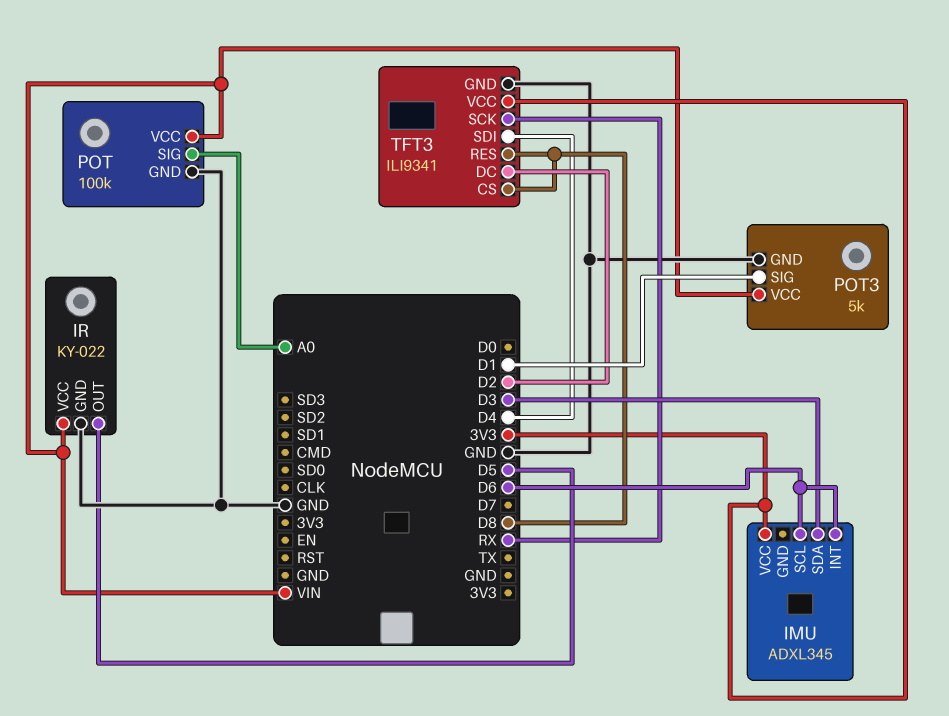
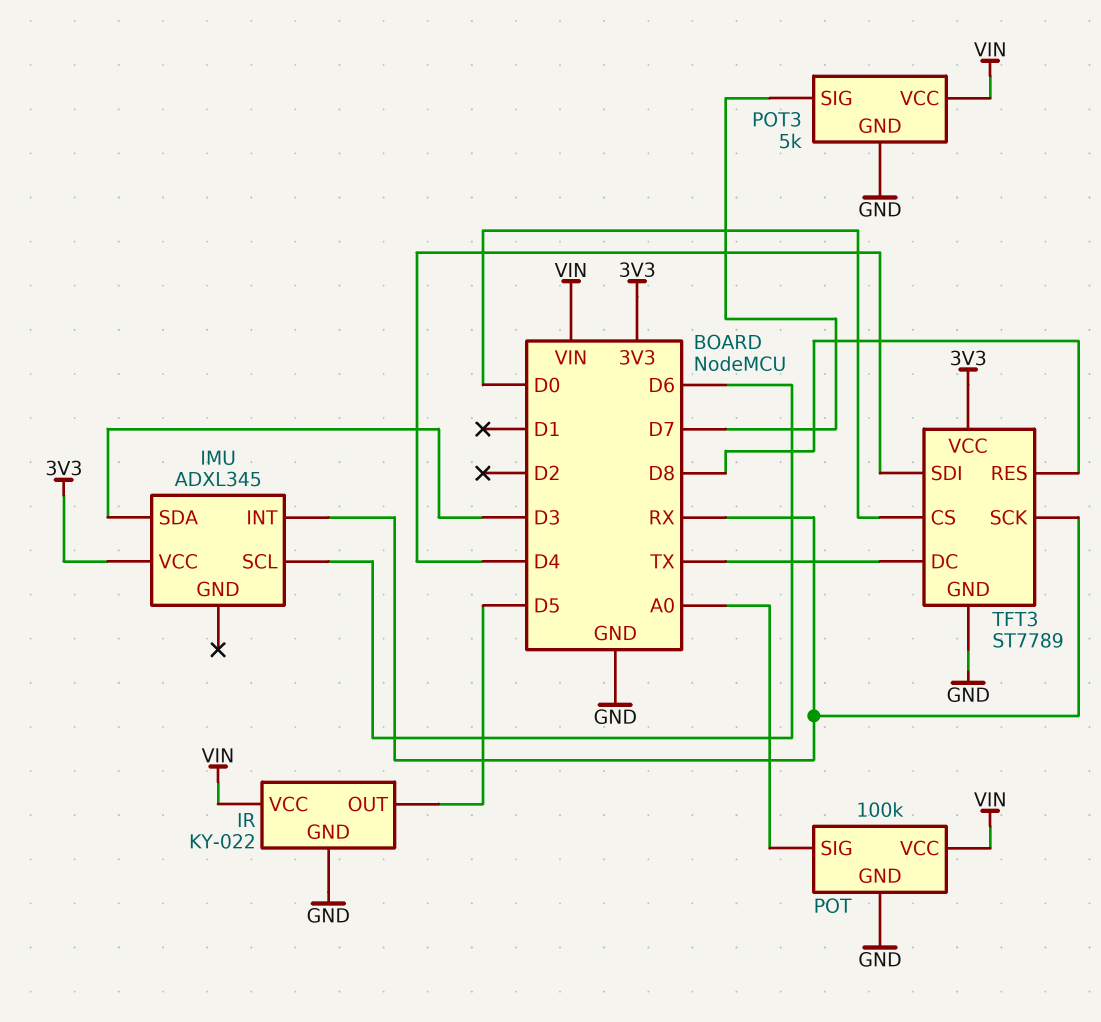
IMU pin INT: D6 -> RX
POT3 pin SIG: D1 -> D7
TFT3: ILI9341 -> ST7789
TFT3 pin CS: D8 -> D0
TFT3 pin DC: D2 -> TX

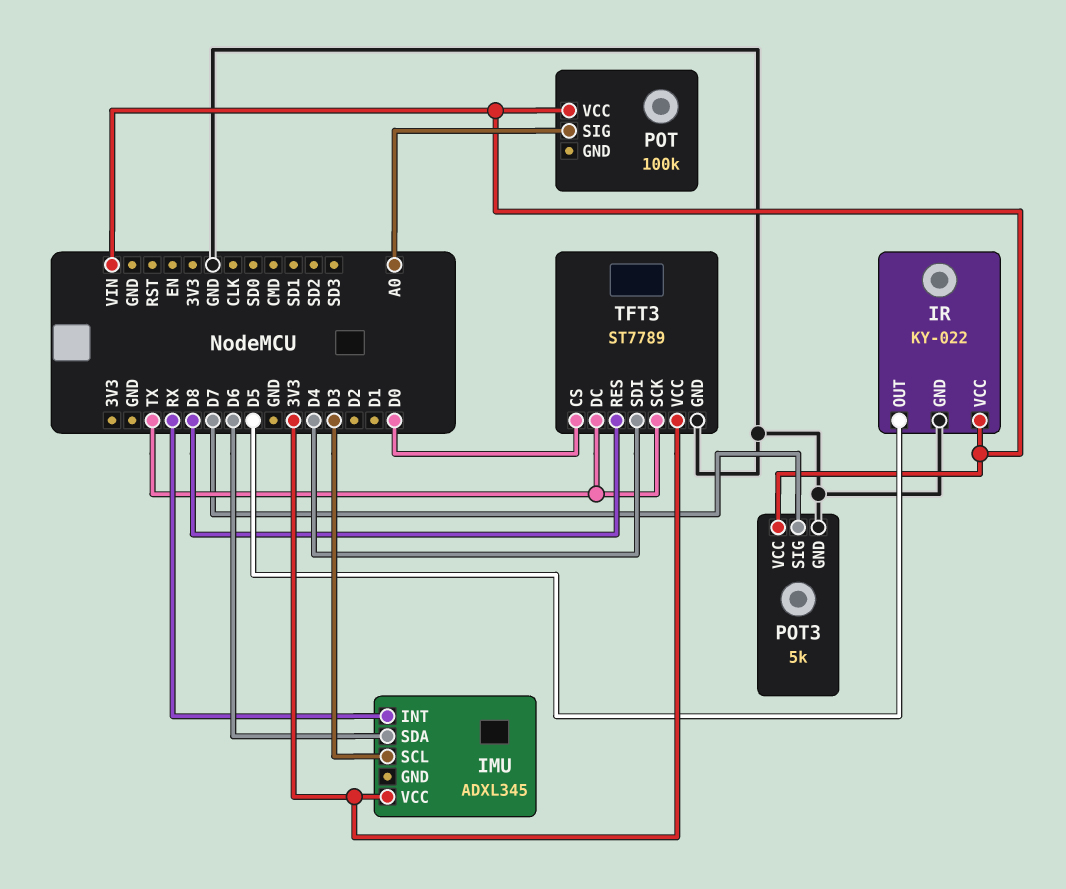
IMU pin SCL: D6 -> D3
IMU pin SDA: D3 -> D6
POT pin GND: GND -> none
TFT3 pin SCK: RX -> TX

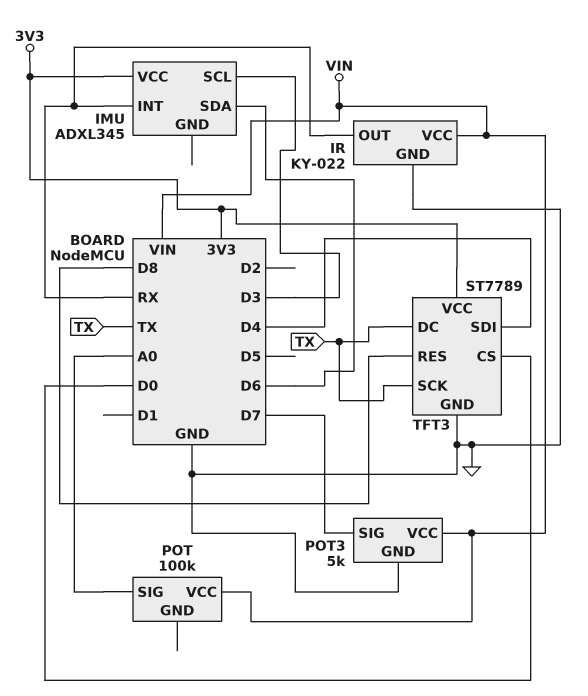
IR pin OUT: D5 -> RX

